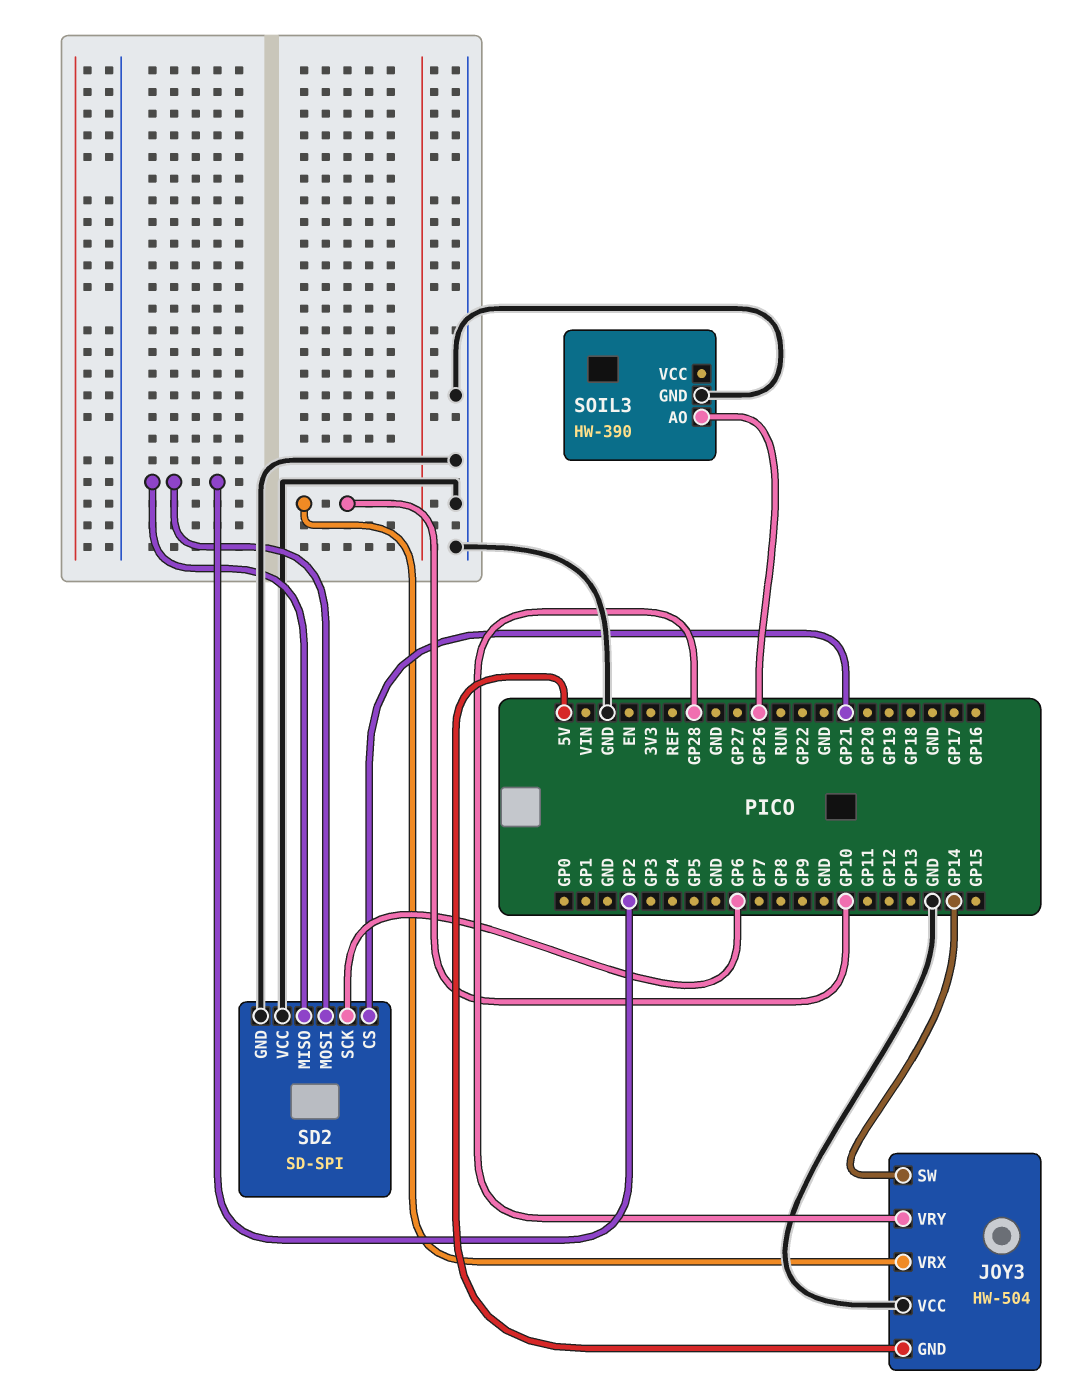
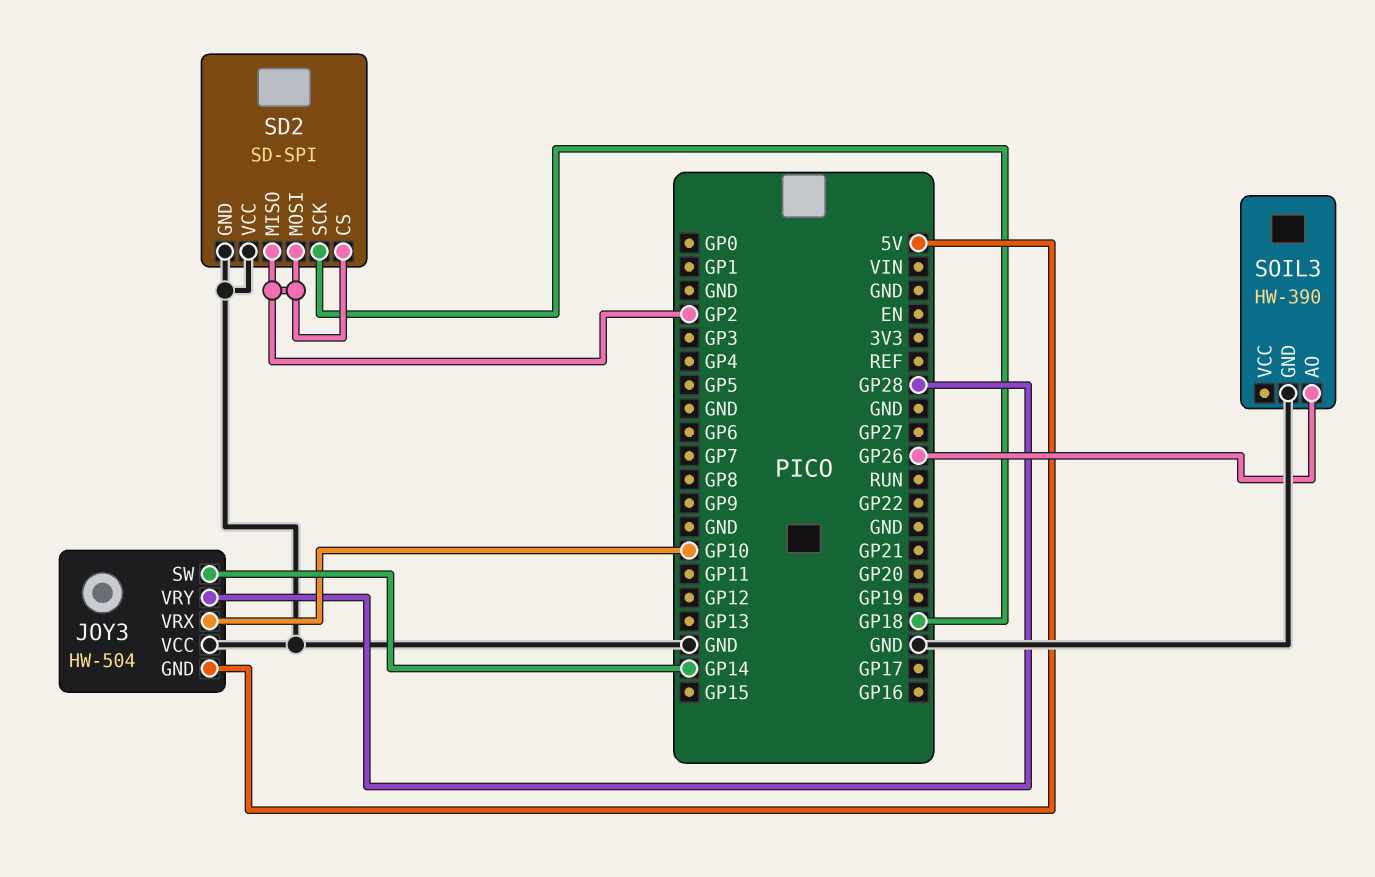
SD2 pin CS: GP21 -> GP2
SD2 pin SCK: GP6 -> GP18

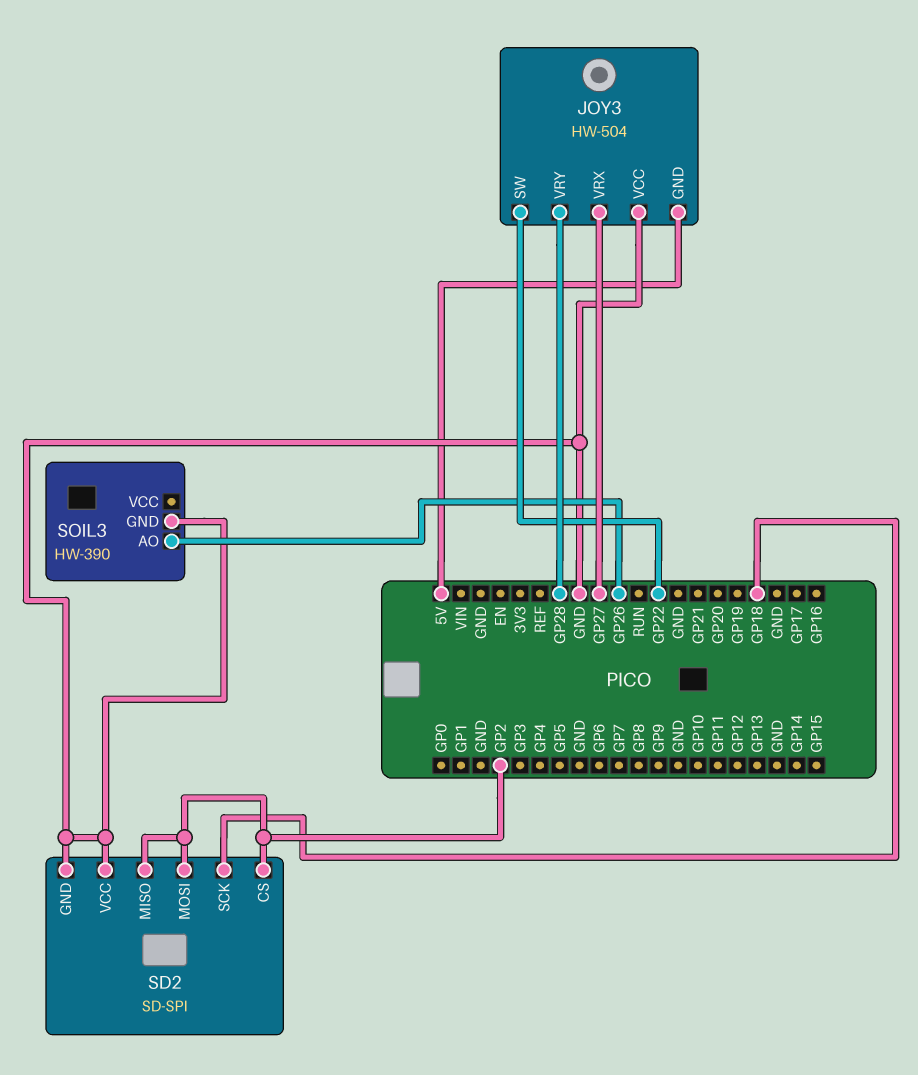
JOY3 pin SW: GP14 -> GP22
JOY3 pin VRX: GP10 -> GP27

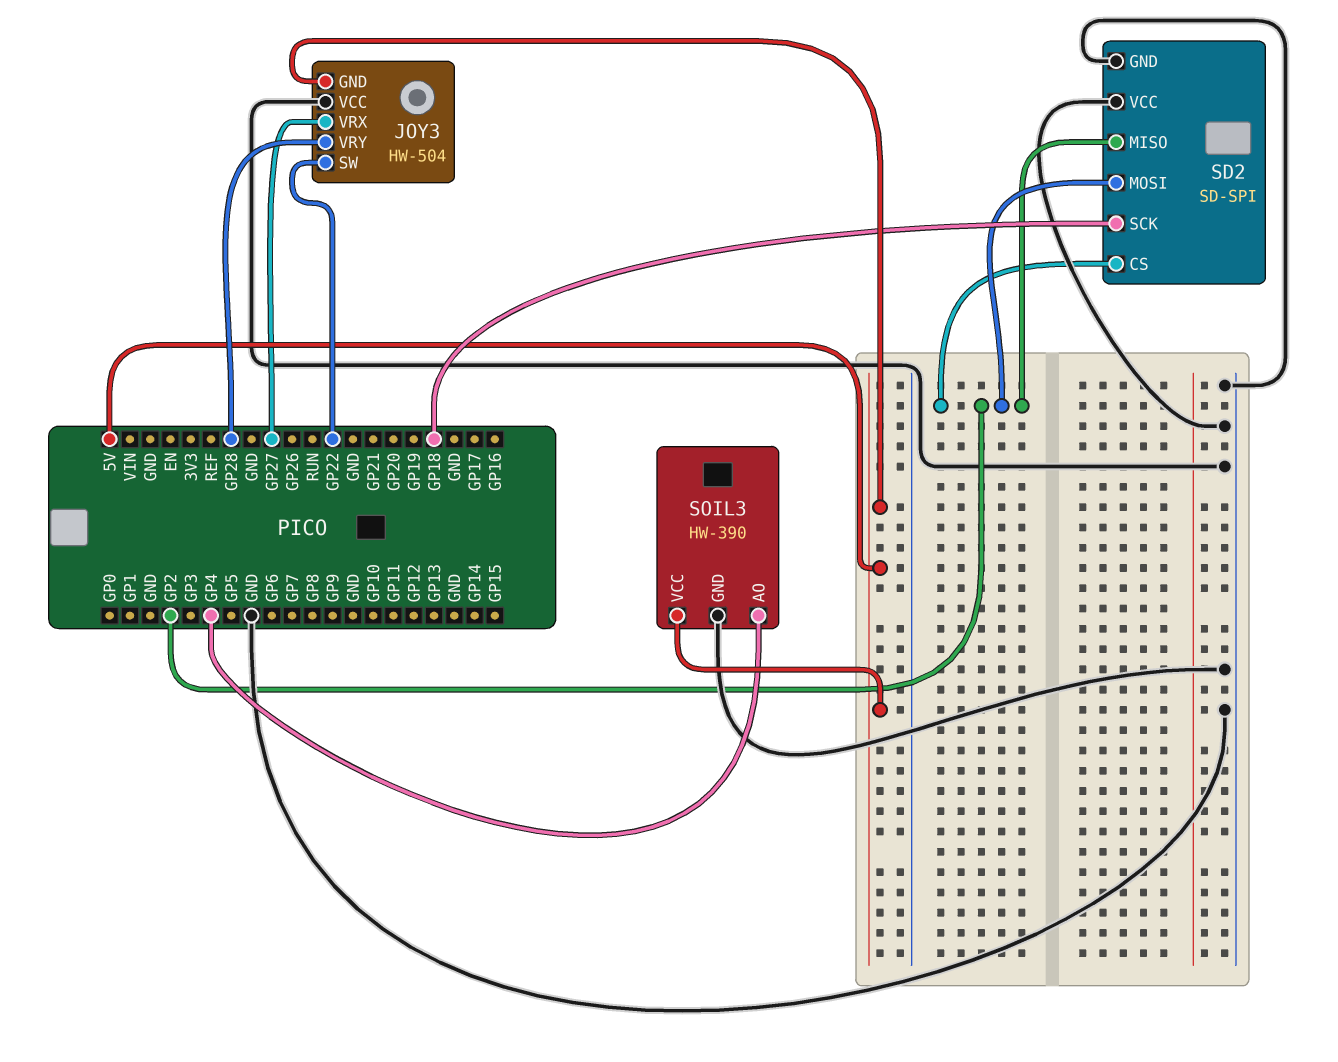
SOIL3 pin AO: GP26 -> GP4
SOIL3 pin VCC: none -> 5V

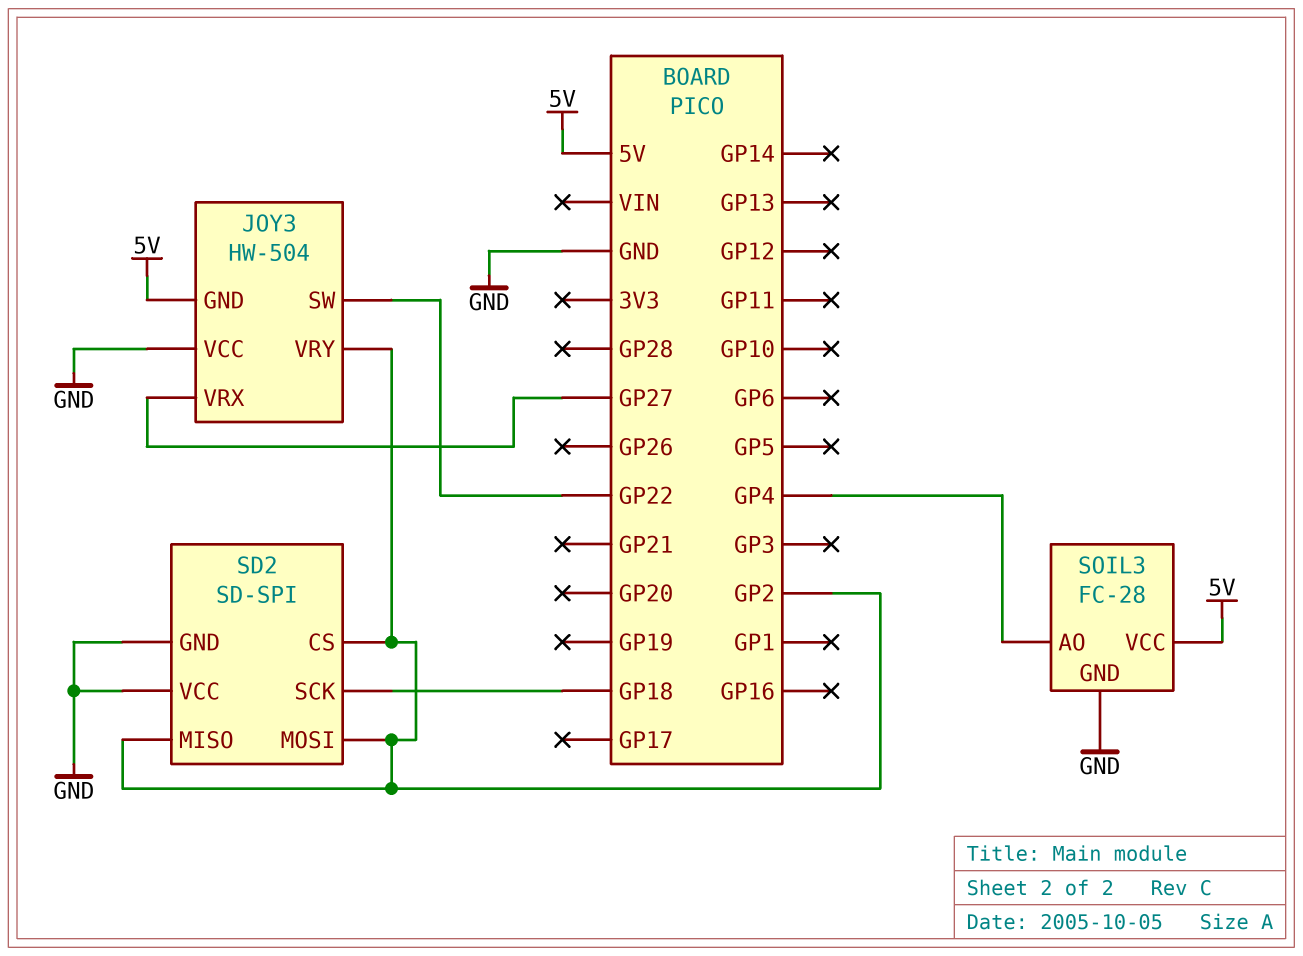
JOY3 pin VRY: GP28 -> GP2
SOIL3: HW-390 -> FC-28

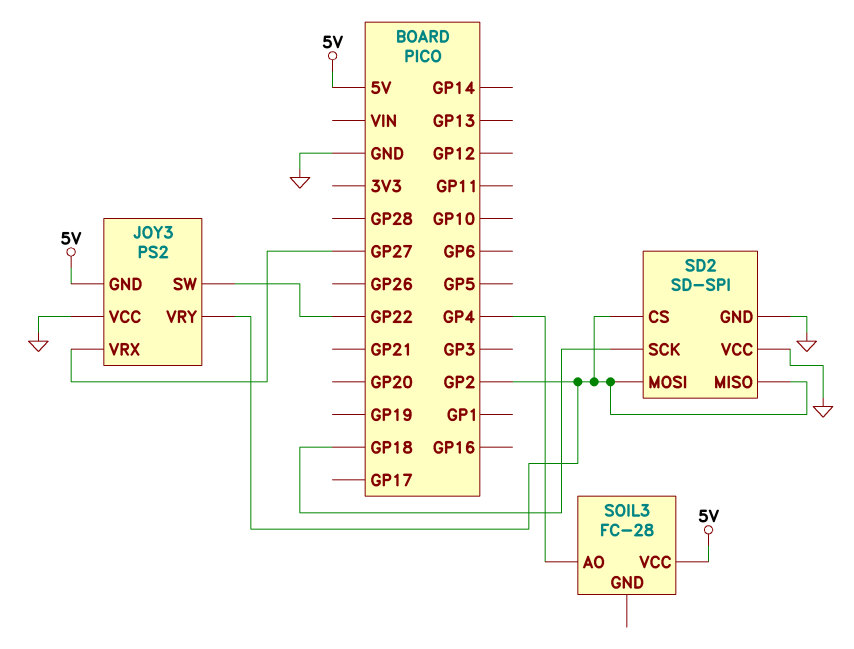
JOY3: HW-504 -> PS2
SOIL3 pin GND: GND -> none

